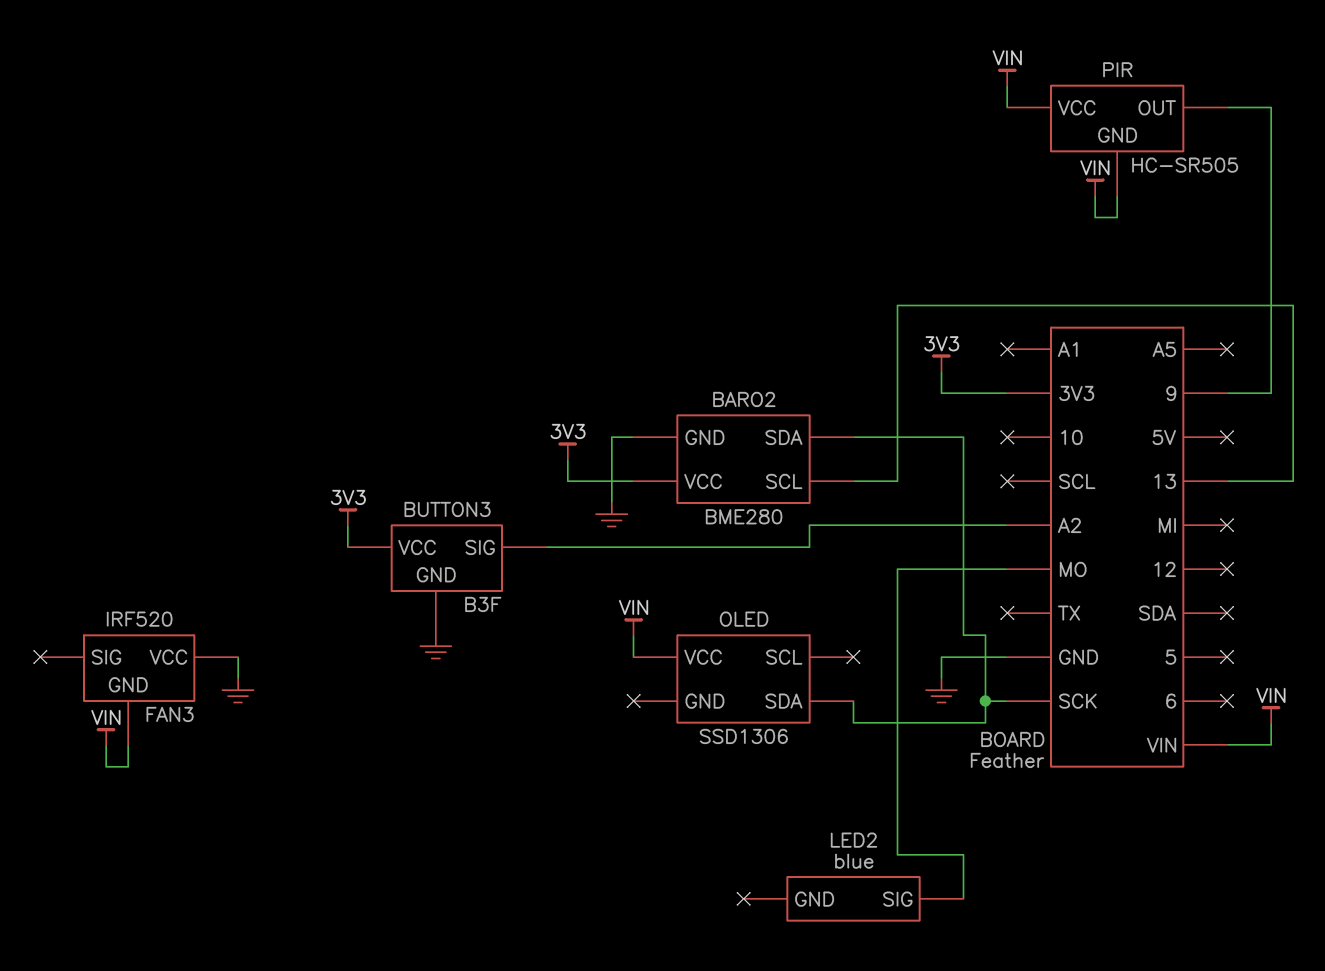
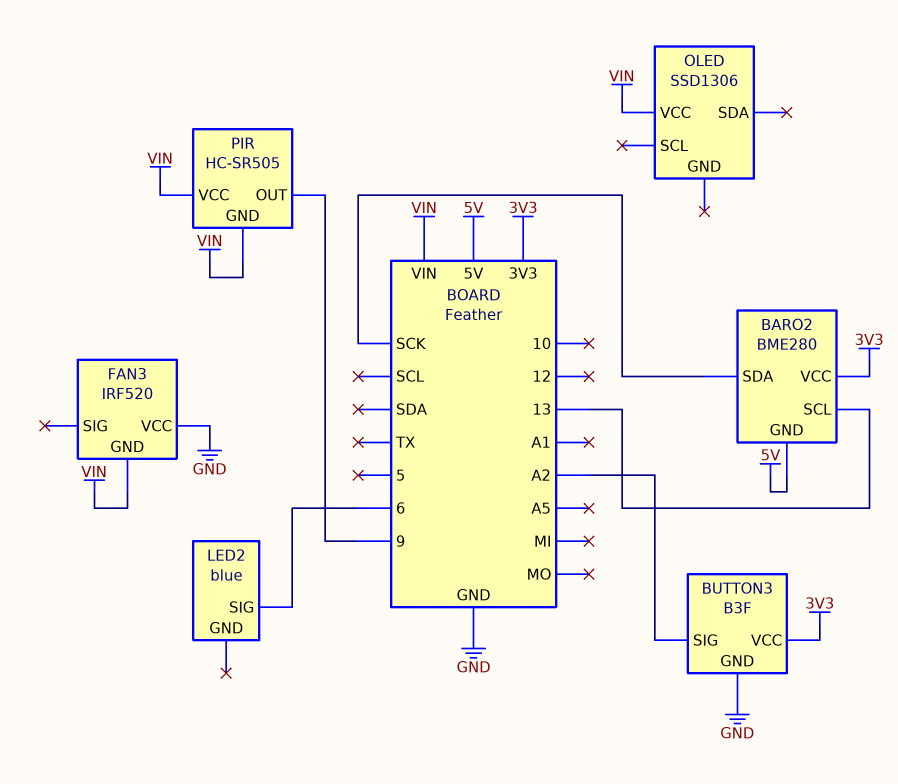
BARO2 pin GND: GND -> 5V
LED2 pin SIG: MO -> 6
OLED pin SDA: SCK -> none

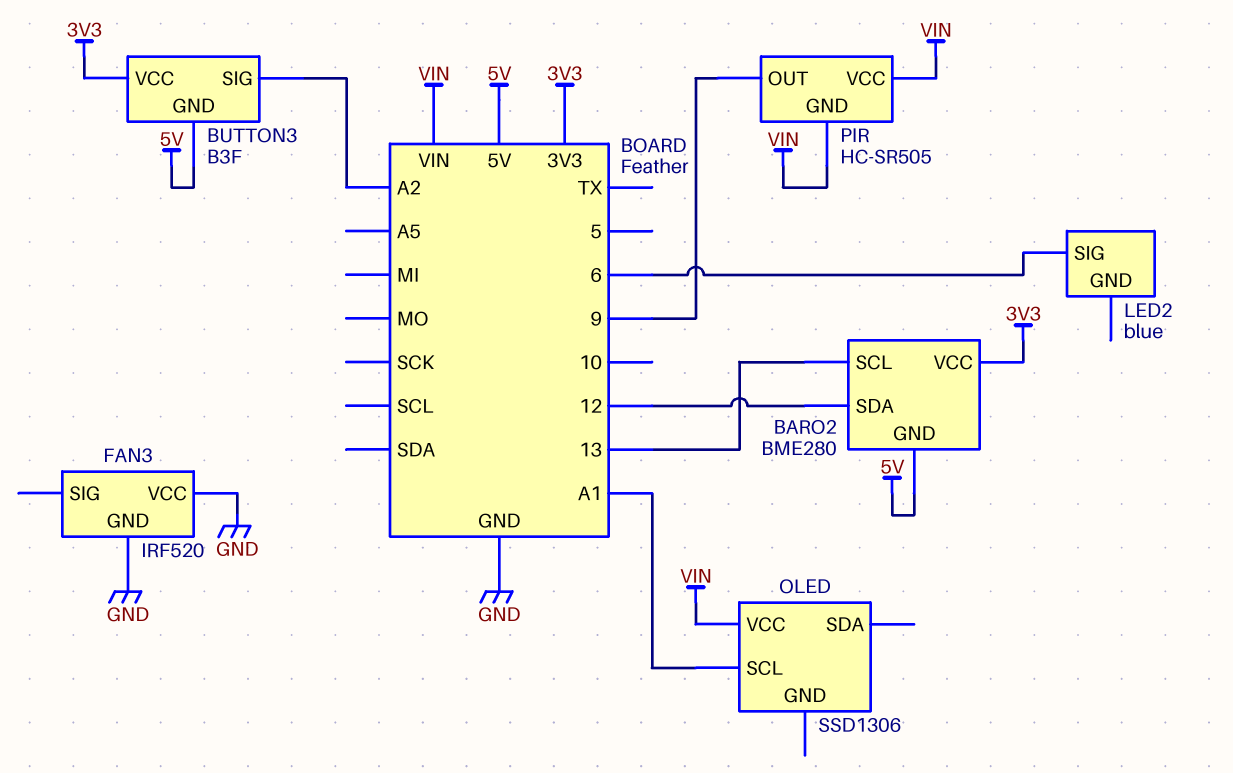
BARO2 pin SDA: SCK -> 12
BUTTON3 pin GND: GND -> 5V
FAN3 pin GND: VIN -> GND
OLED pin SCL: none -> A1

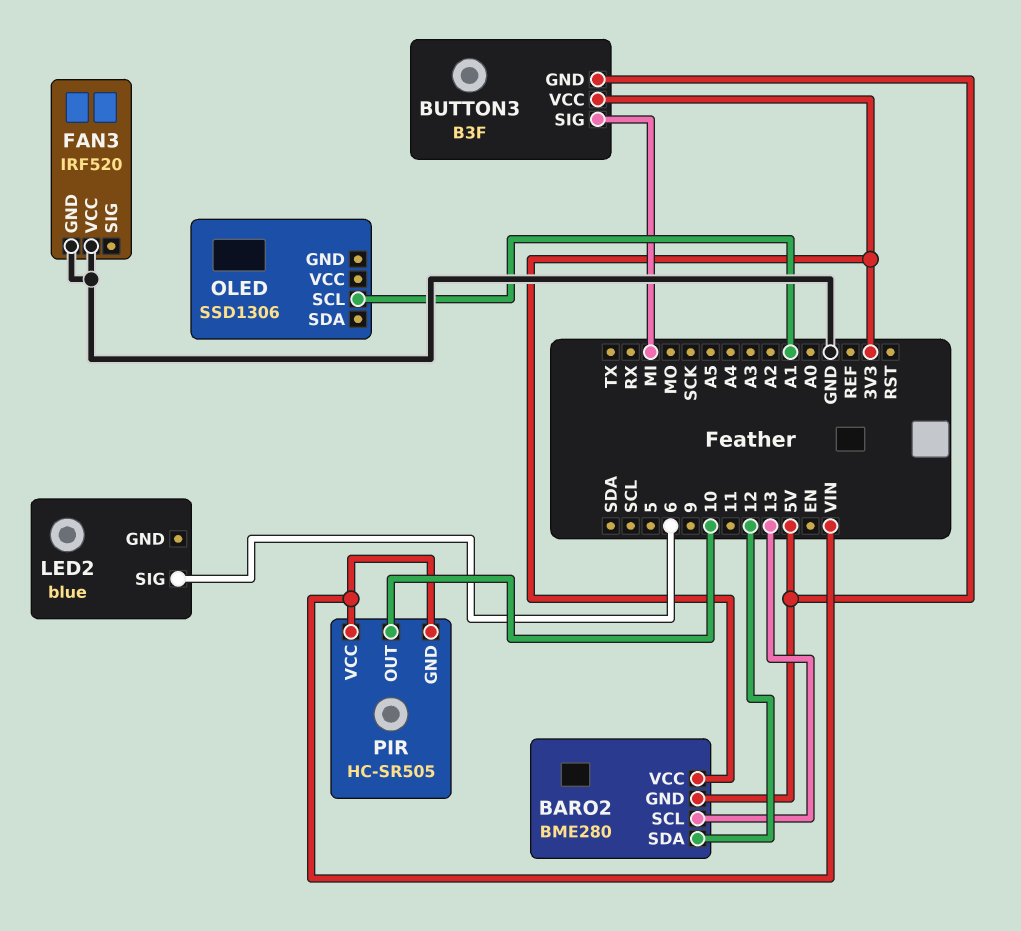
BUTTON3 pin SIG: A2 -> MI
OLED pin VCC: VIN -> none
PIR pin OUT: 9 -> 10

